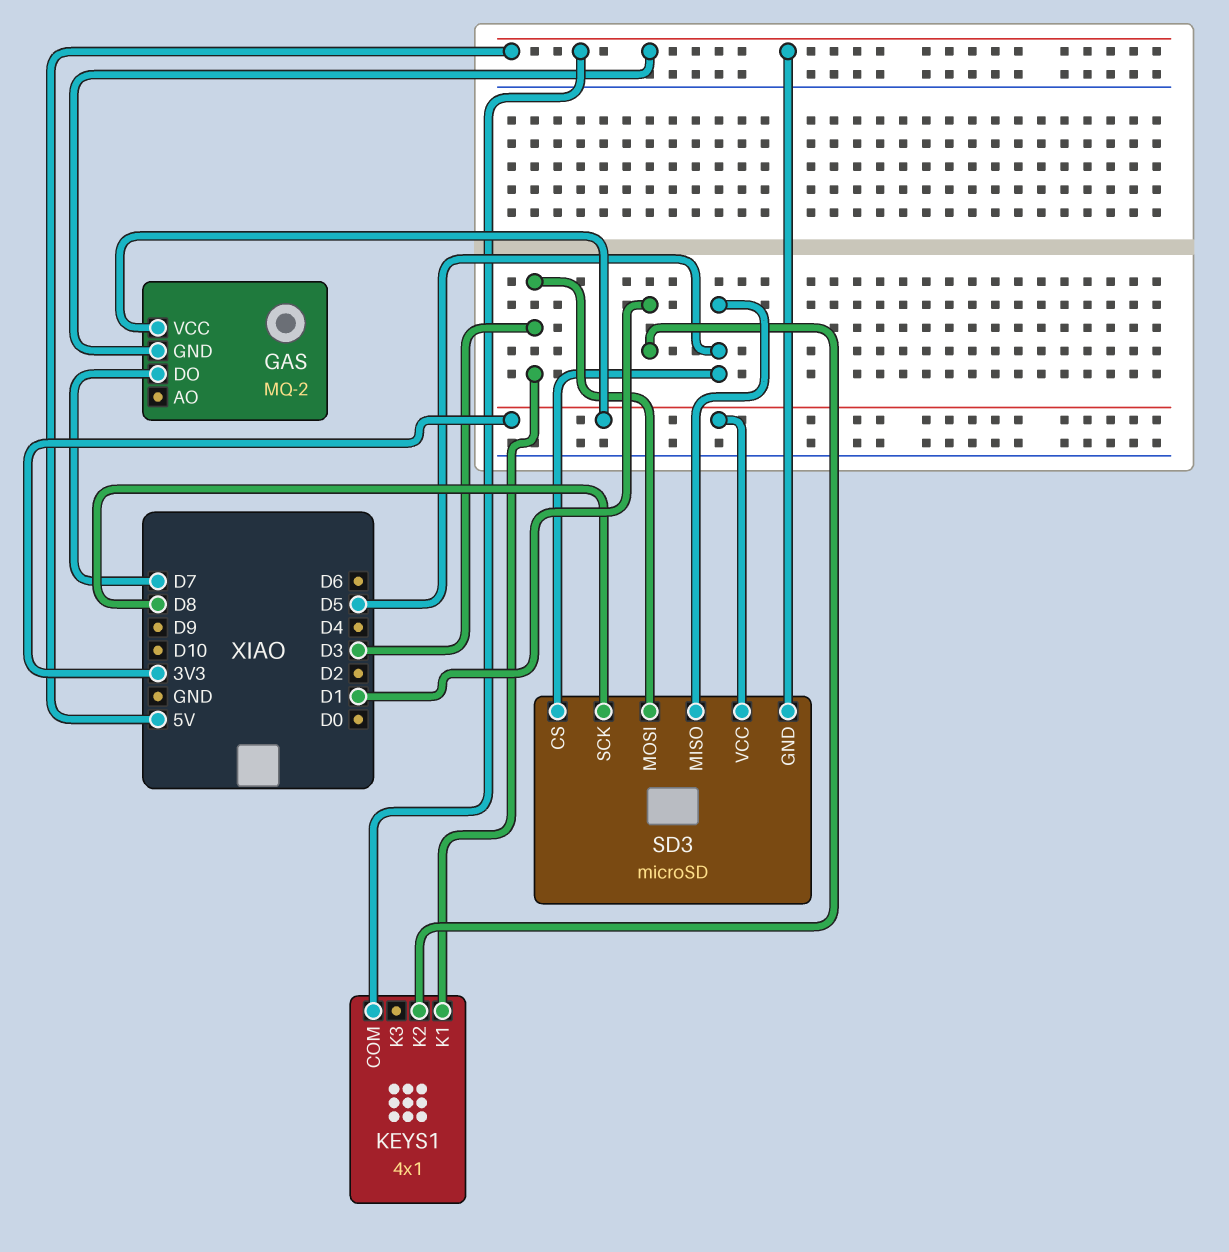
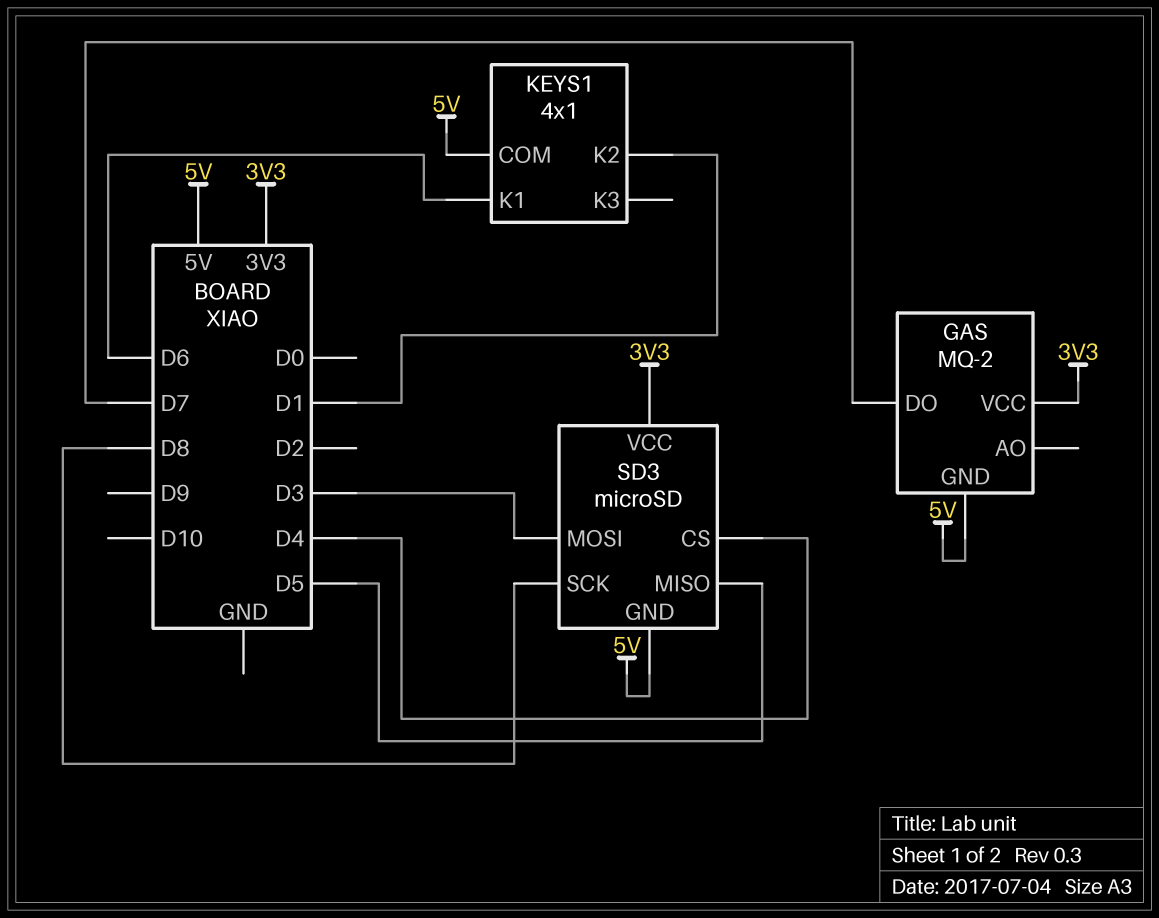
KEYS1 pin K1: D3 -> D6
SD3 pin CS: D5 -> D4

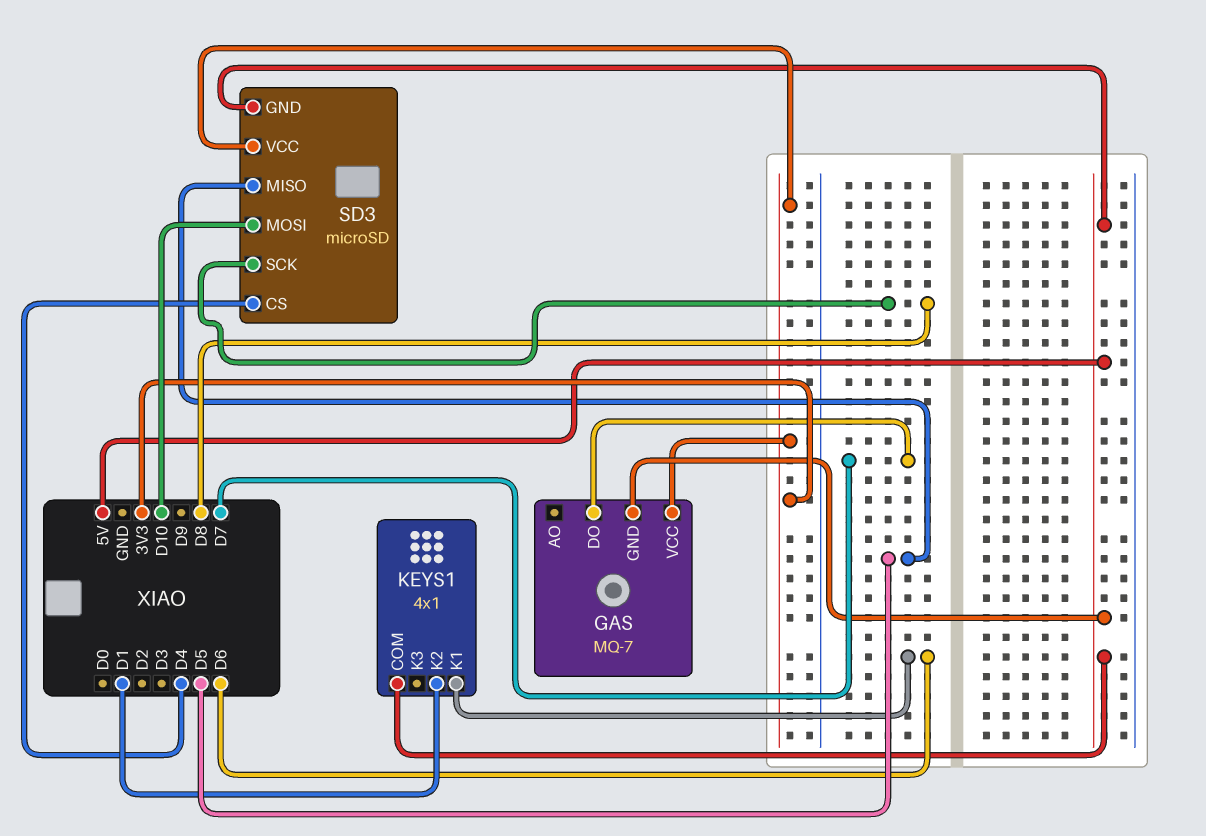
GAS: MQ-2 -> MQ-7
SD3 pin MOSI: D3 -> D10

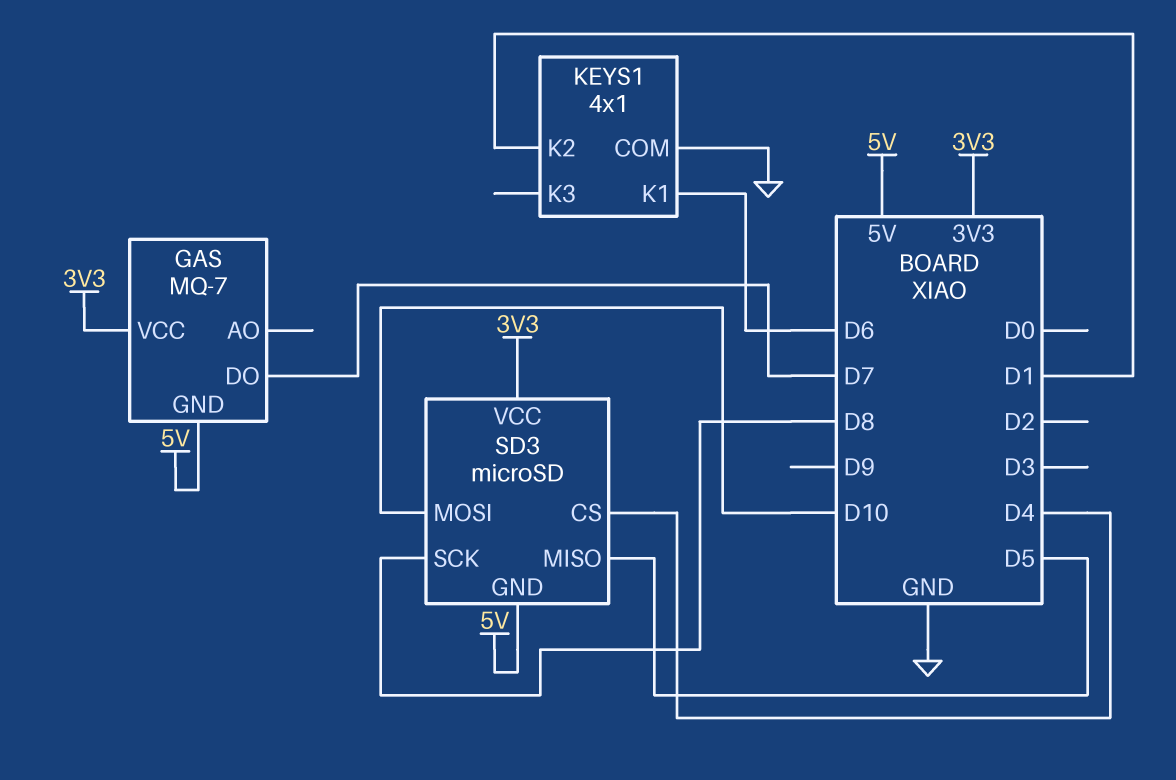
KEYS1 pin COM: 5V -> GND

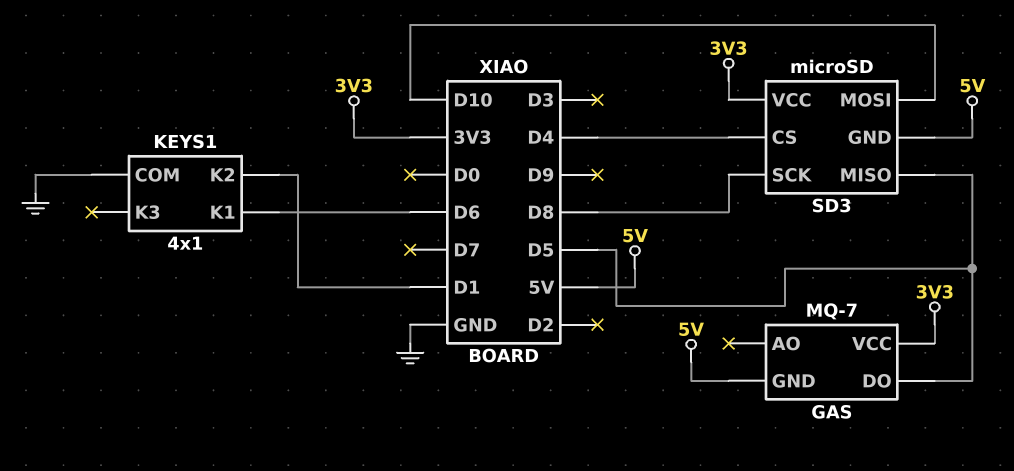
GAS pin DO: D7 -> D5

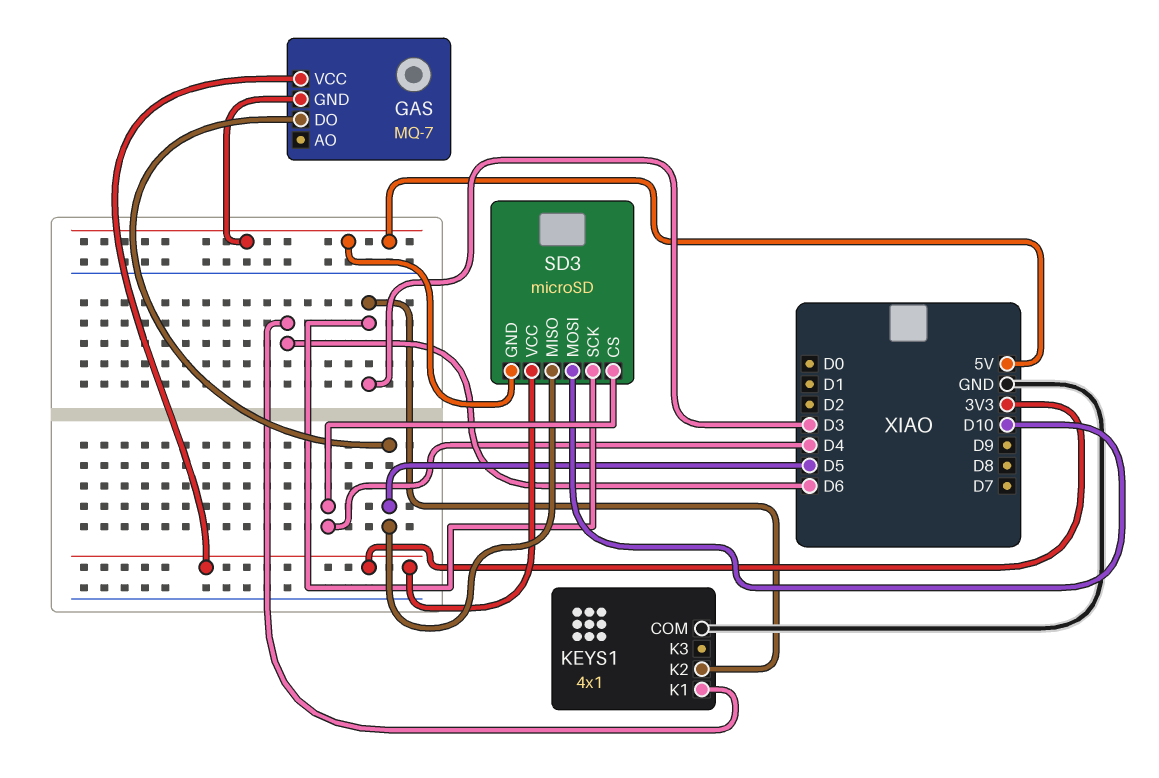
KEYS1 pin K2: D1 -> D3
SD3 pin SCK: D8 -> D3

